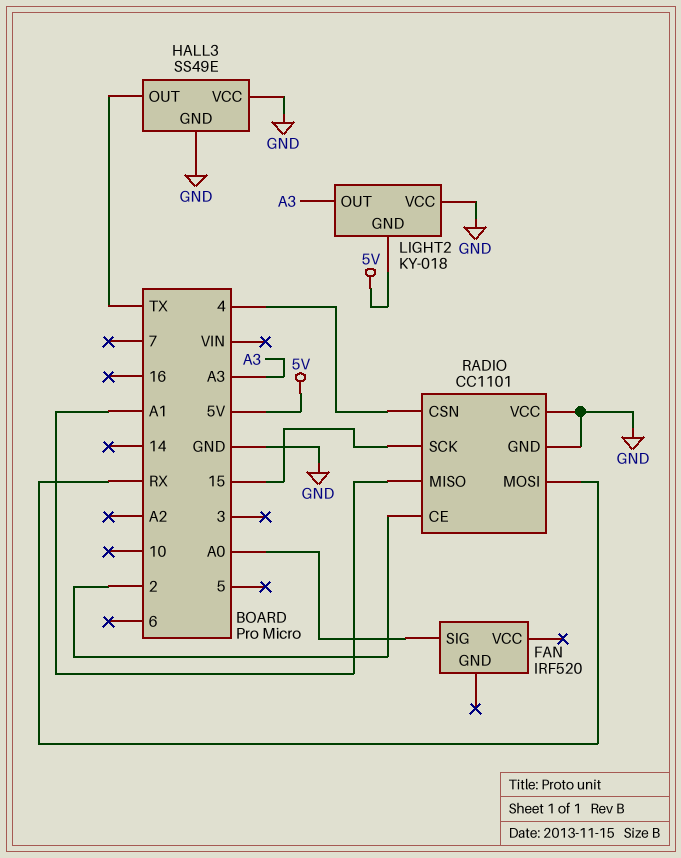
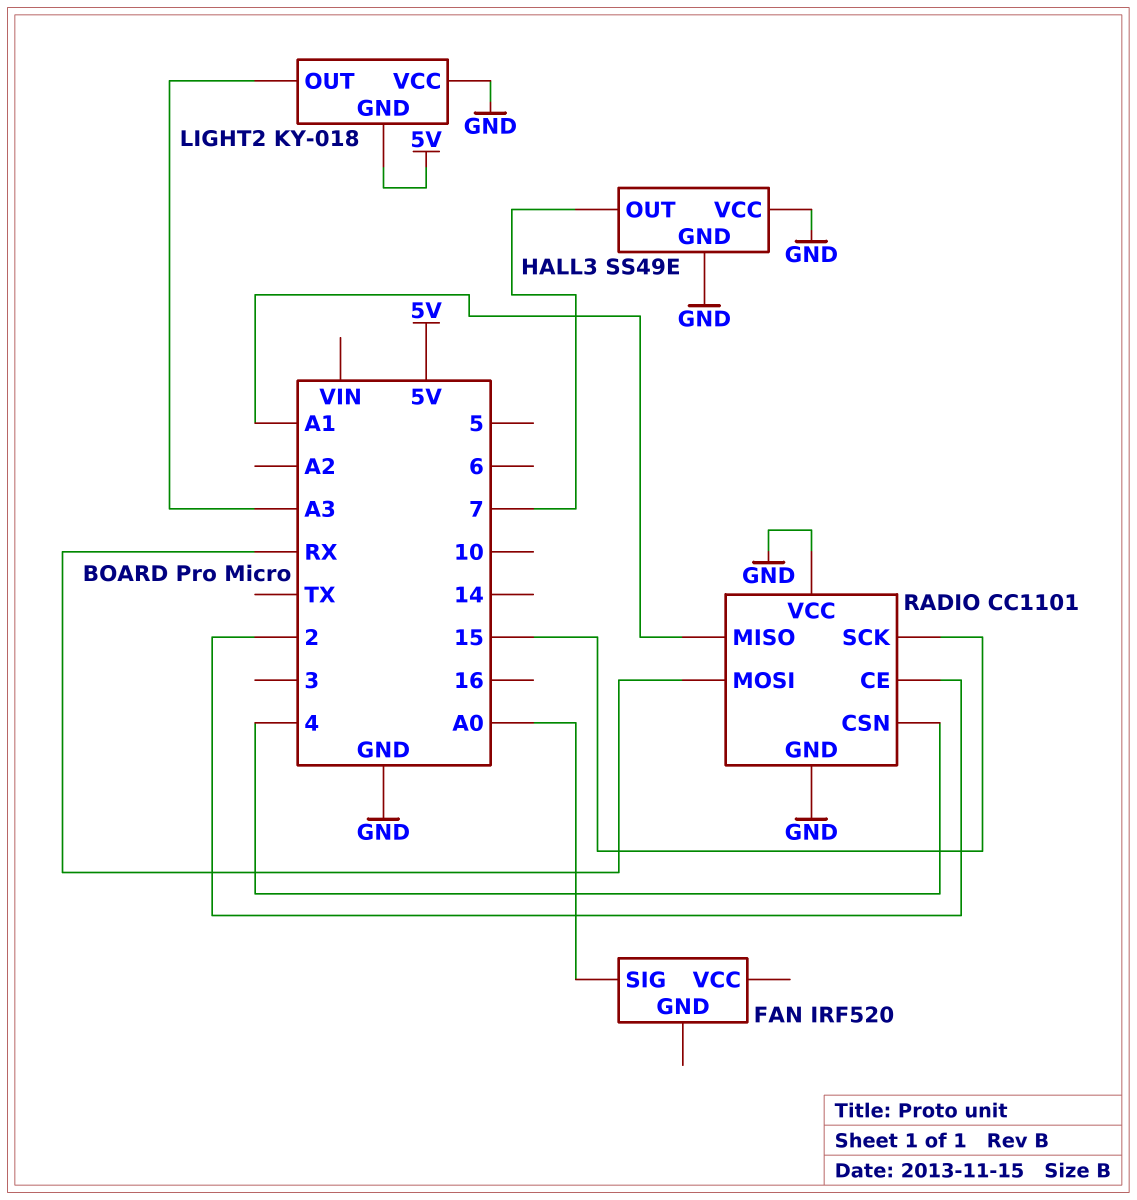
HALL3 pin OUT: TX -> 7

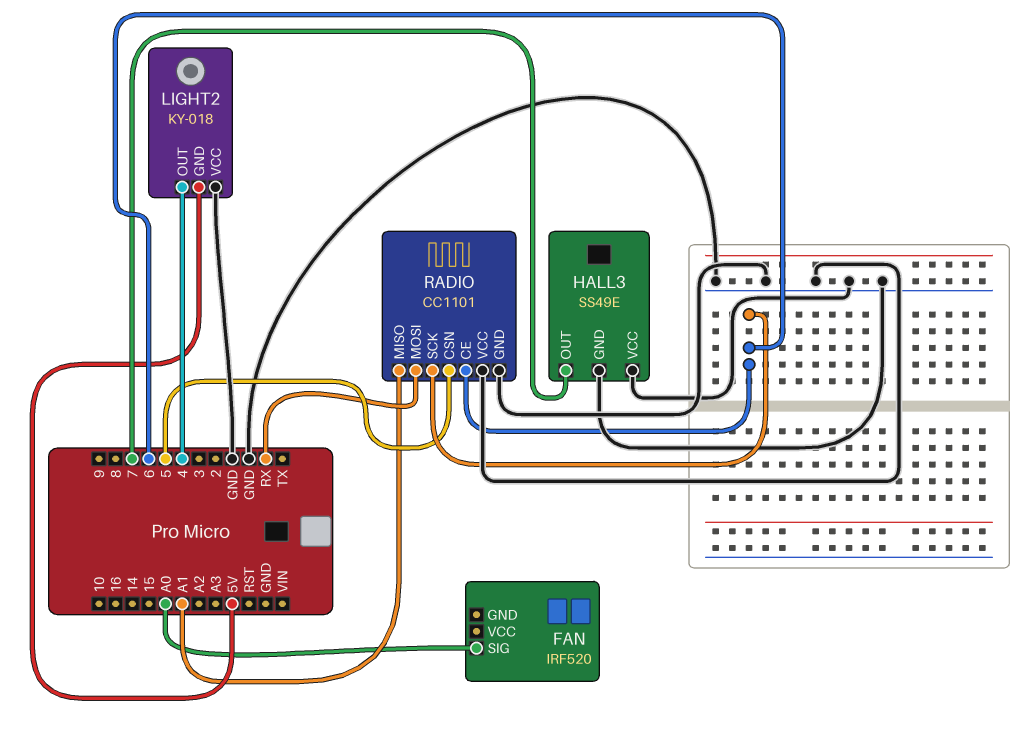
LIGHT2 pin OUT: A3 -> 4
RADIO pin CE: 2 -> 6
RADIO pin CSN: 4 -> 5
RADIO pin SCK: 15 -> 6

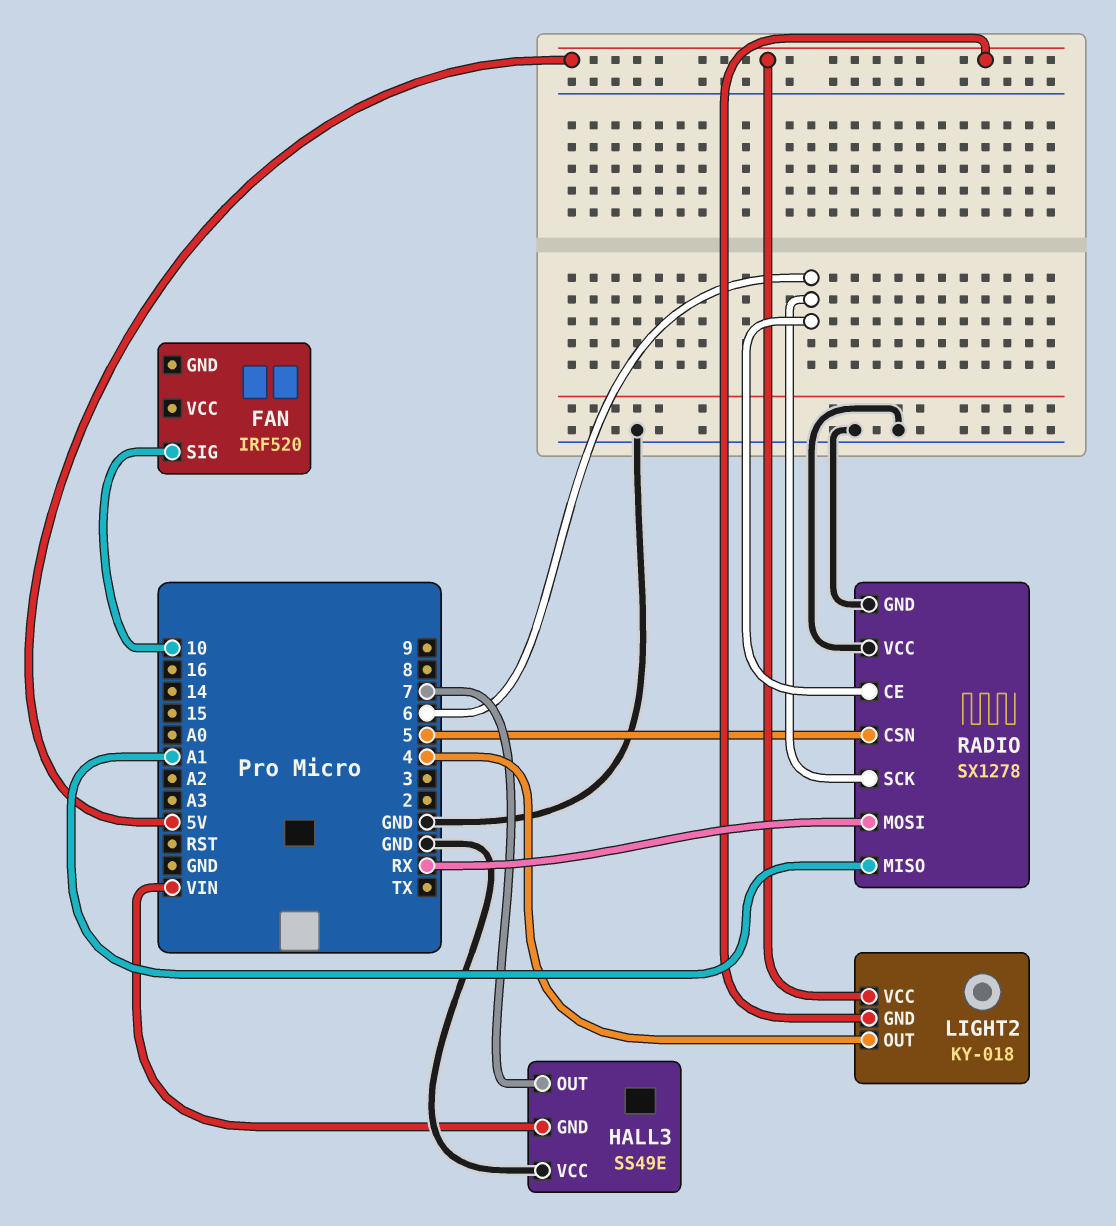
FAN pin SIG: A0 -> 10
HALL3 pin GND: GND -> VIN
LIGHT2 pin VCC: GND -> 5V
RADIO: CC1101 -> SX1278

